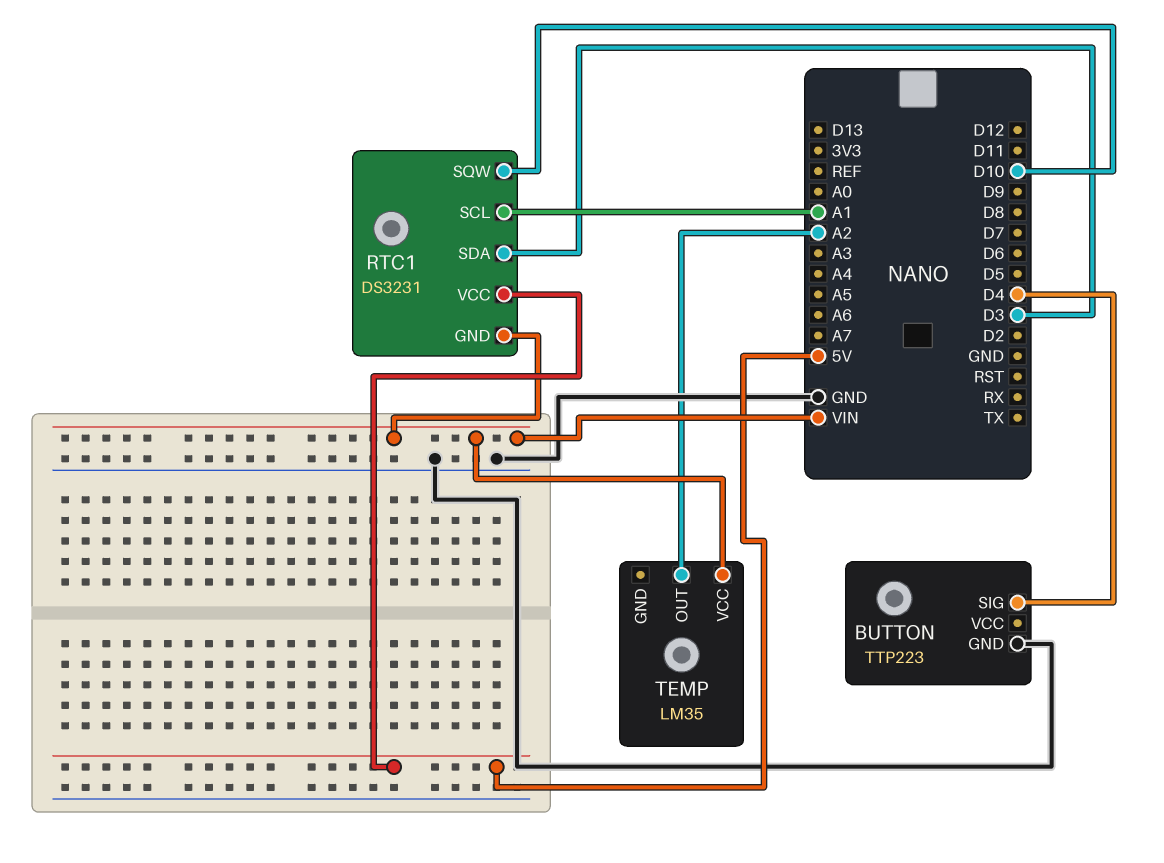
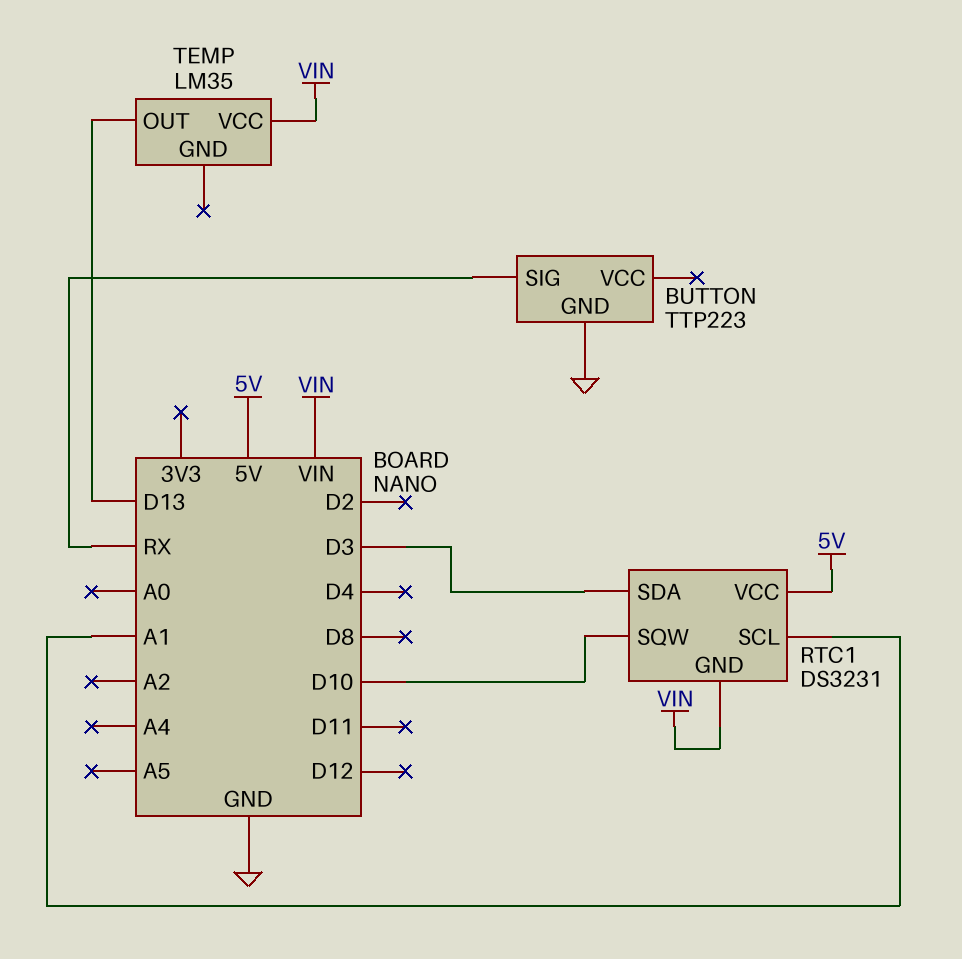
BUTTON pin SIG: D4 -> RX
TEMP pin OUT: A2 -> D13

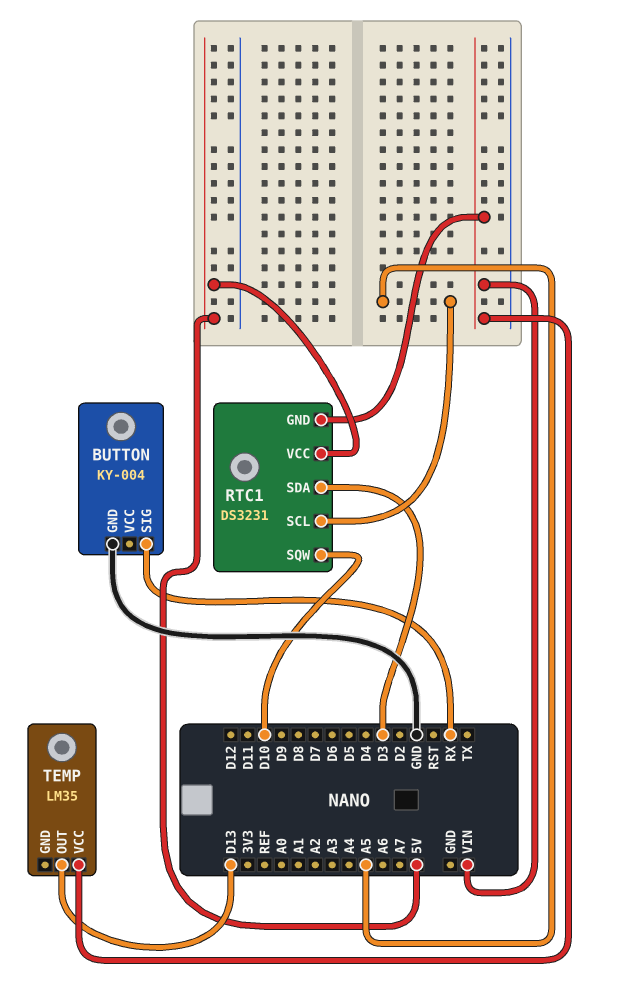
BUTTON: TTP223 -> KY-004
RTC1 pin SCL: A1 -> A5

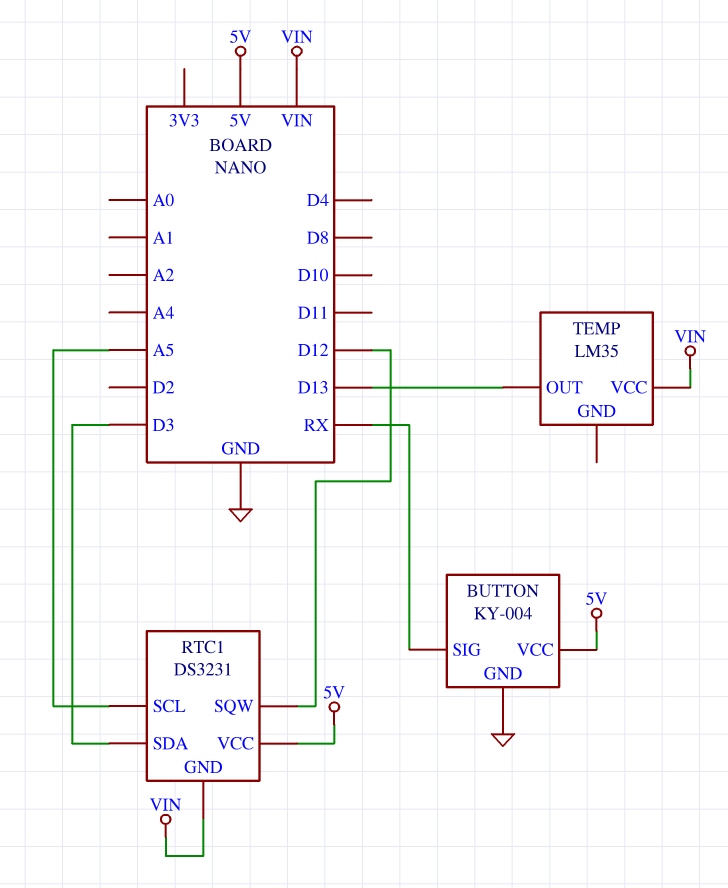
BUTTON pin VCC: none -> 5V
RTC1 pin SQW: D10 -> D12

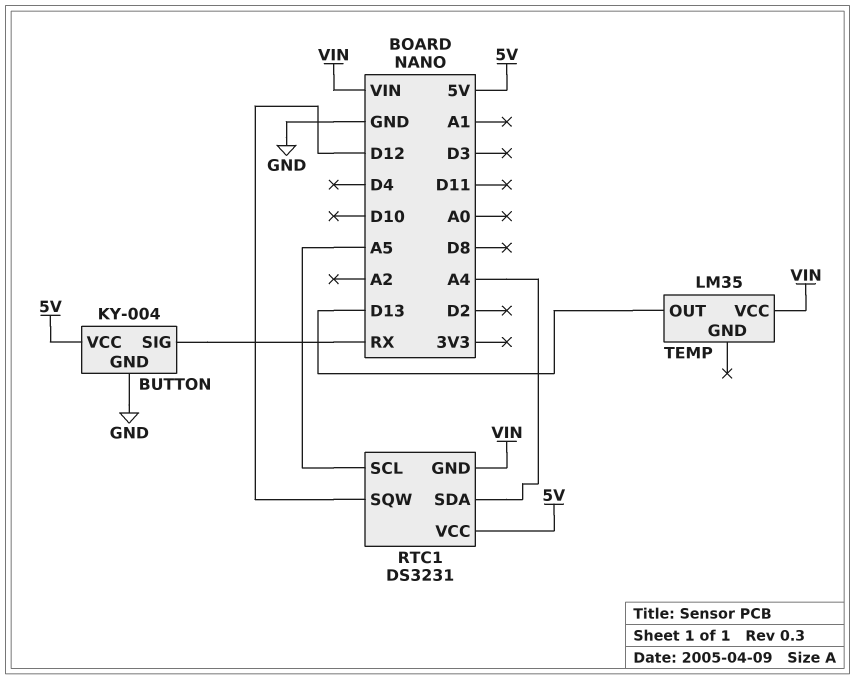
RTC1 pin SDA: D3 -> A4

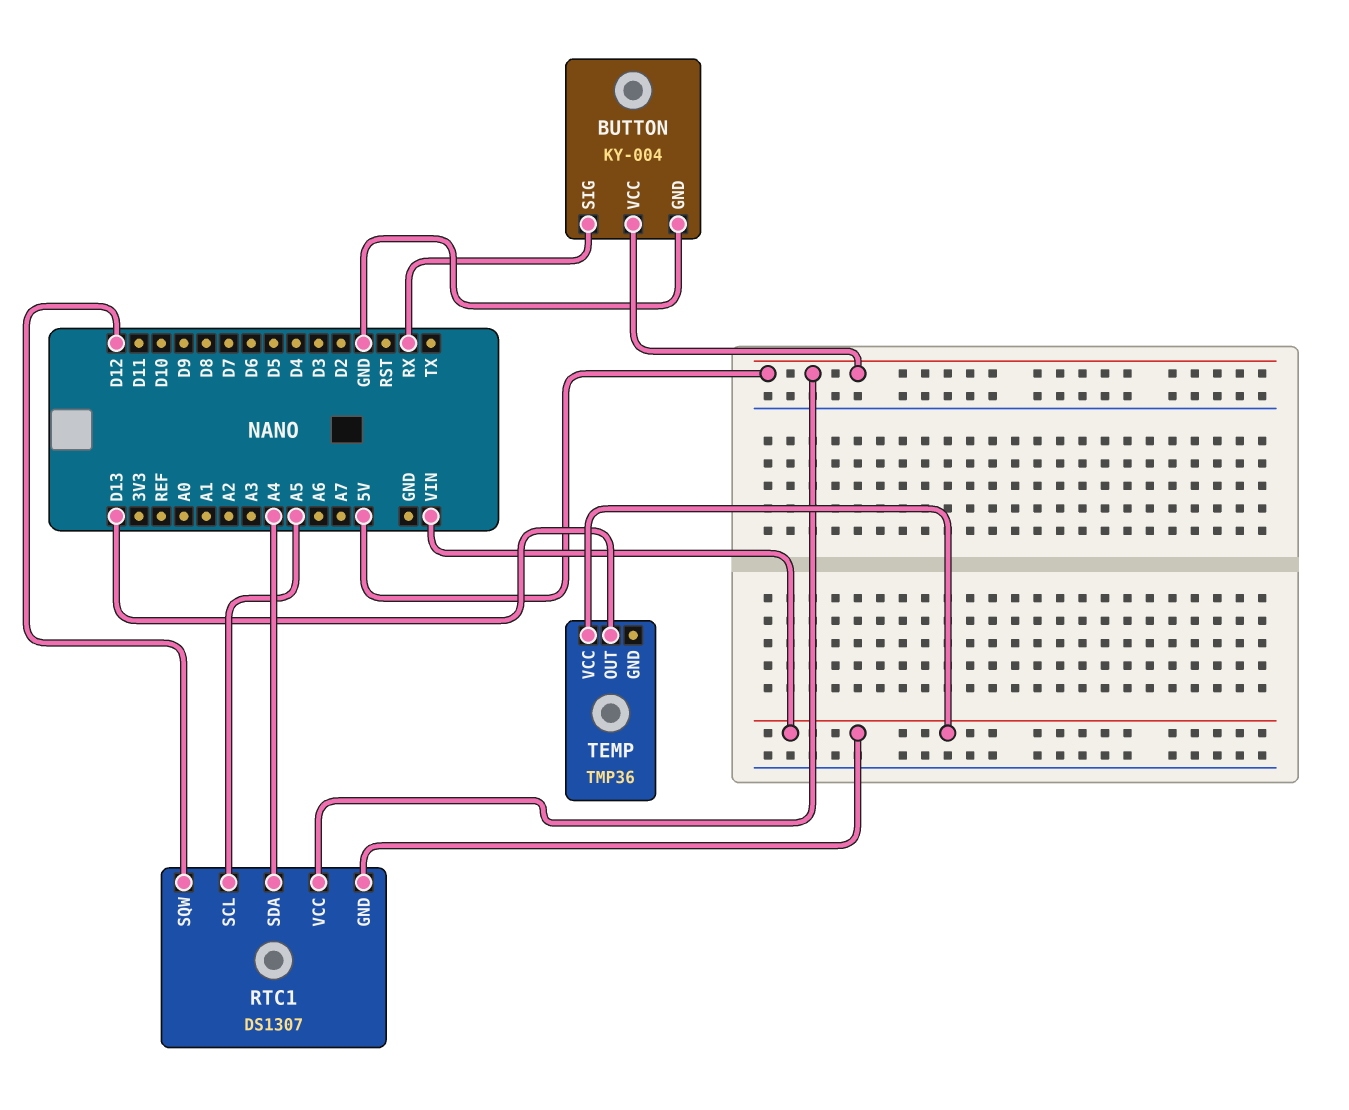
RTC1: DS3231 -> DS1307
TEMP: LM35 -> TMP36

